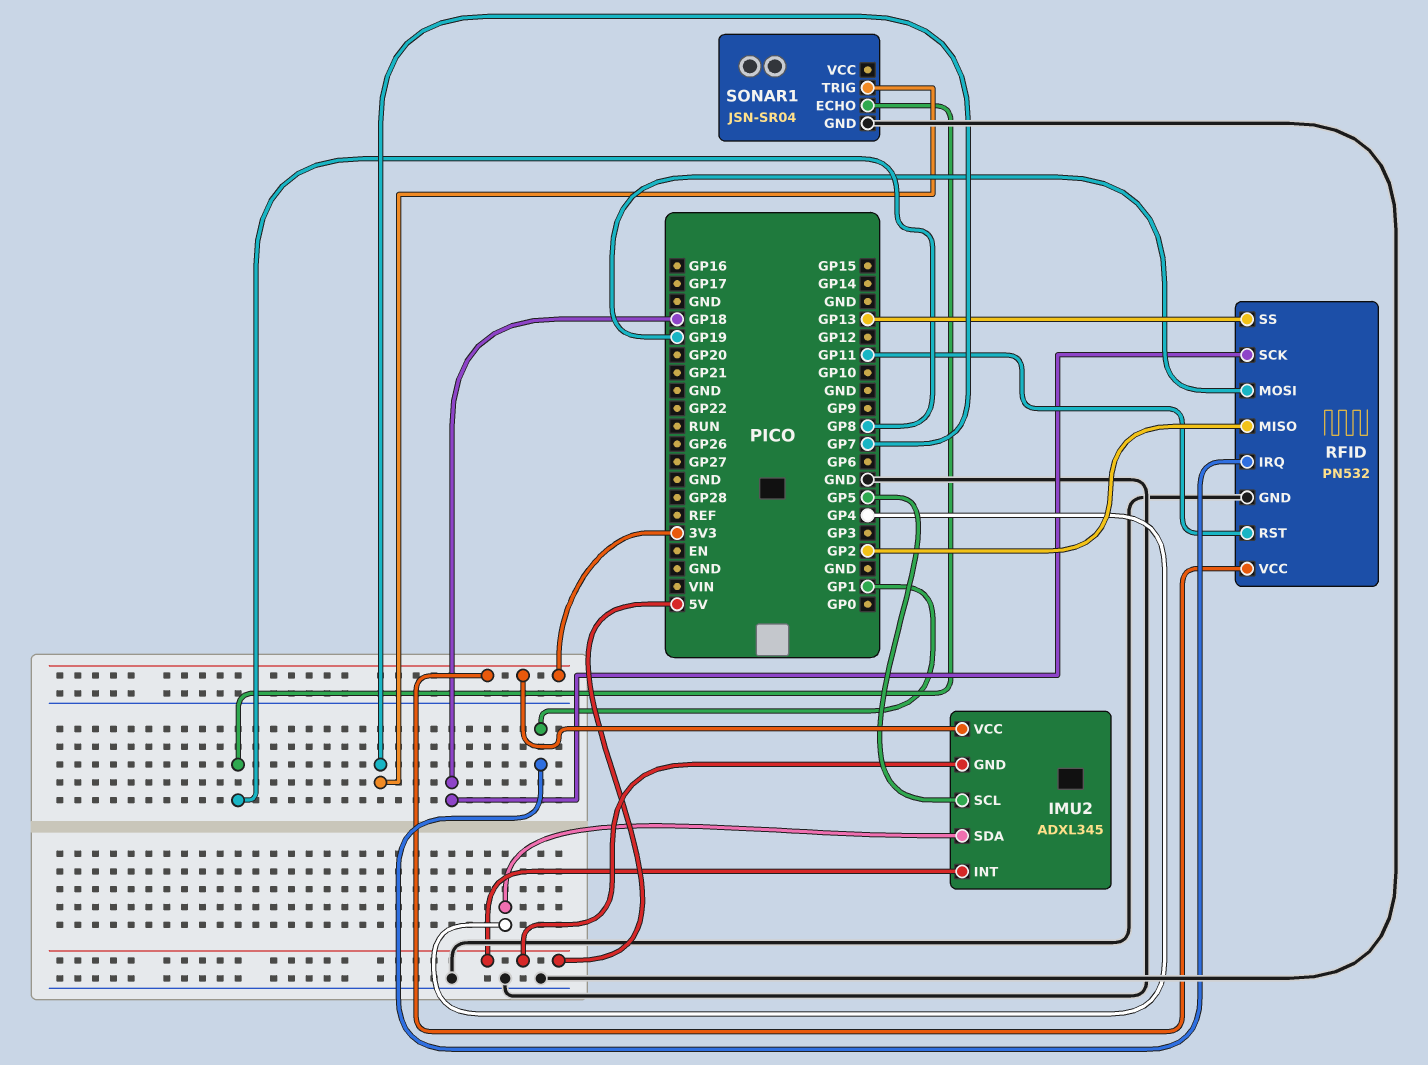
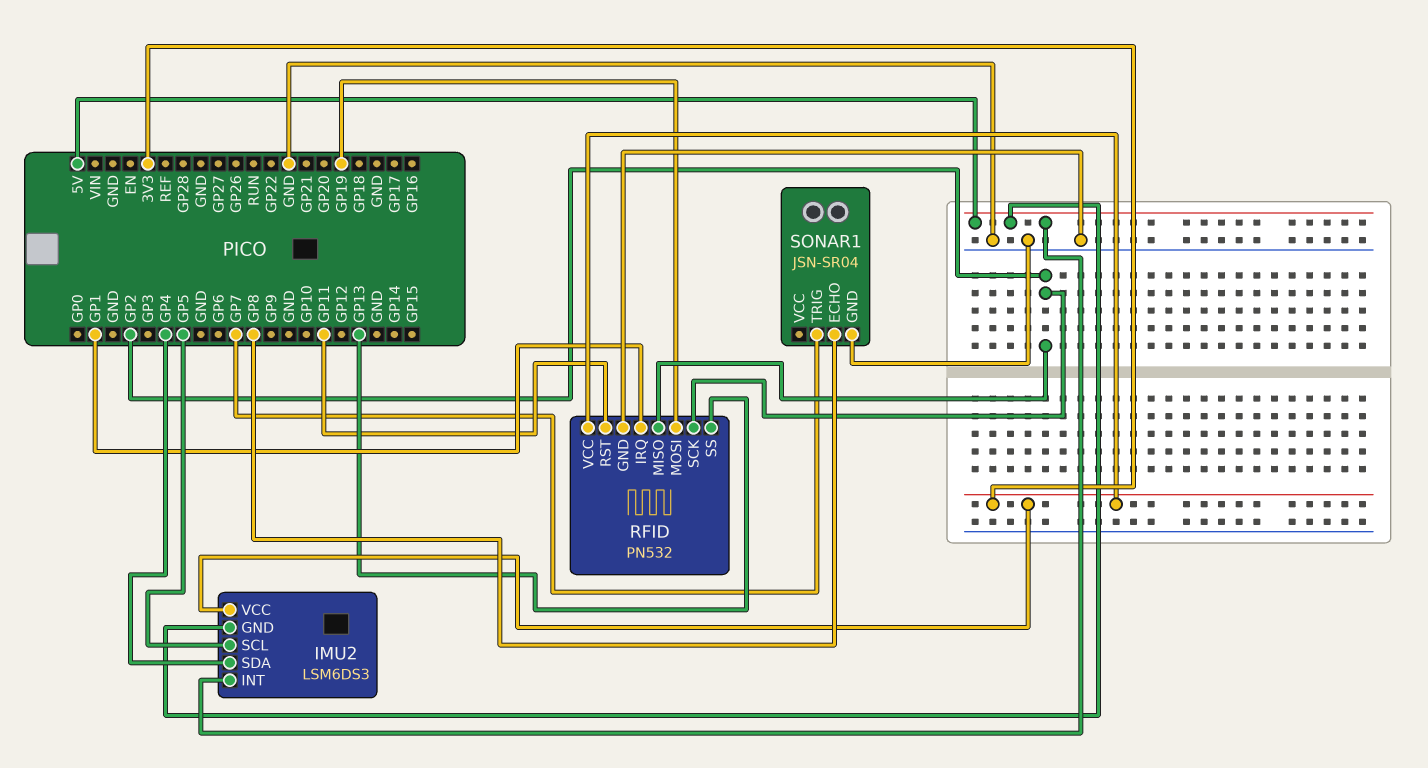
IMU2: ADXL345 -> LSM6DS3
RFID pin SCK: GP18 -> GP2

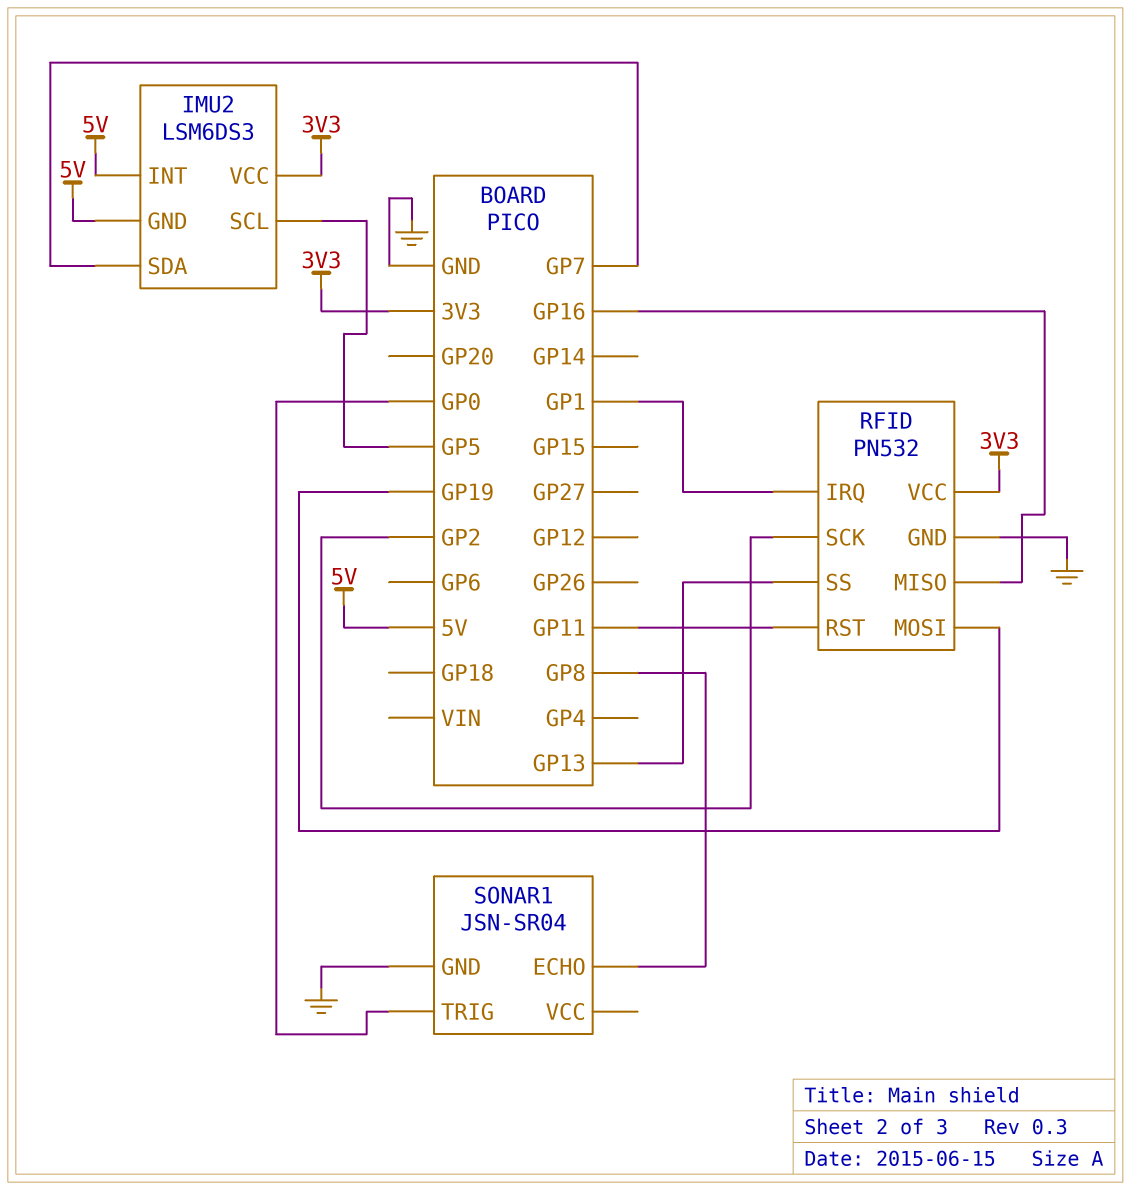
IMU2 pin SDA: GP4 -> GP7
RFID pin MISO: GP2 -> GP16
SONAR1 pin TRIG: GP7 -> GP0

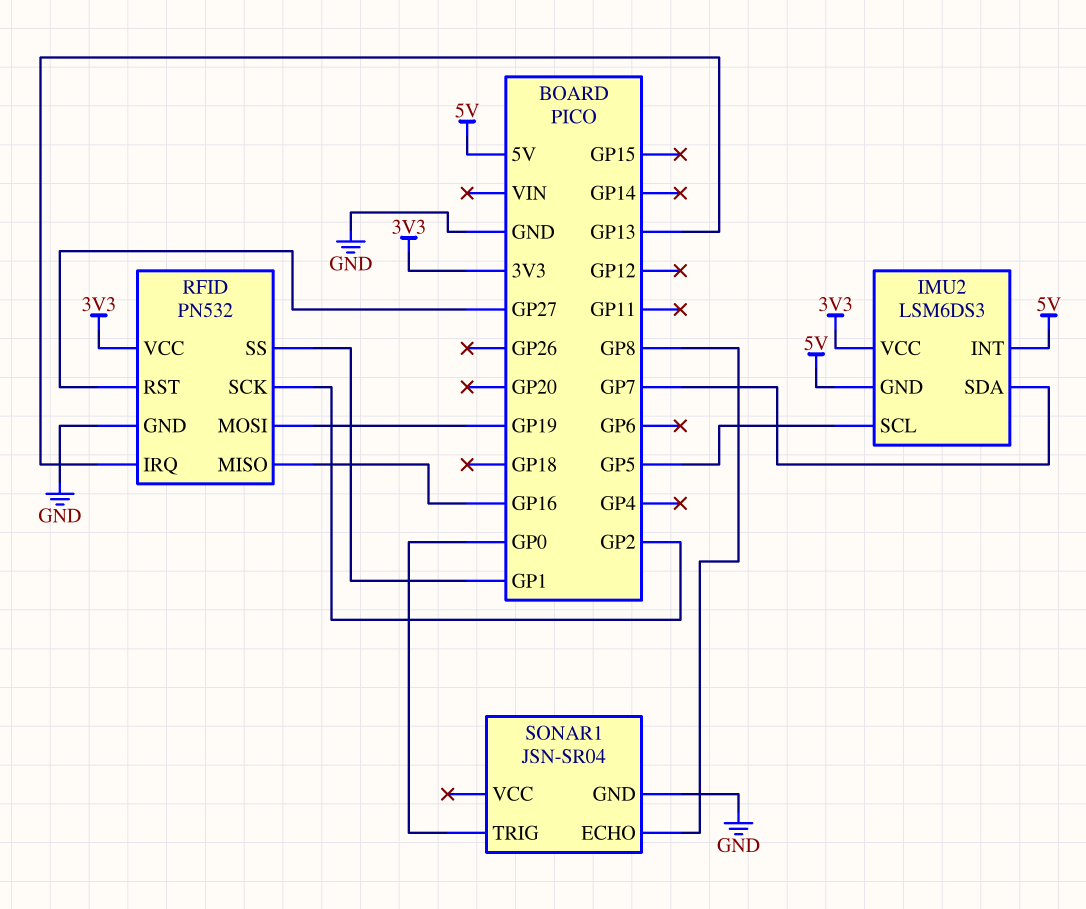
RFID pin IRQ: GP1 -> GP13
RFID pin RST: GP11 -> GP27
RFID pin SS: GP13 -> GP1

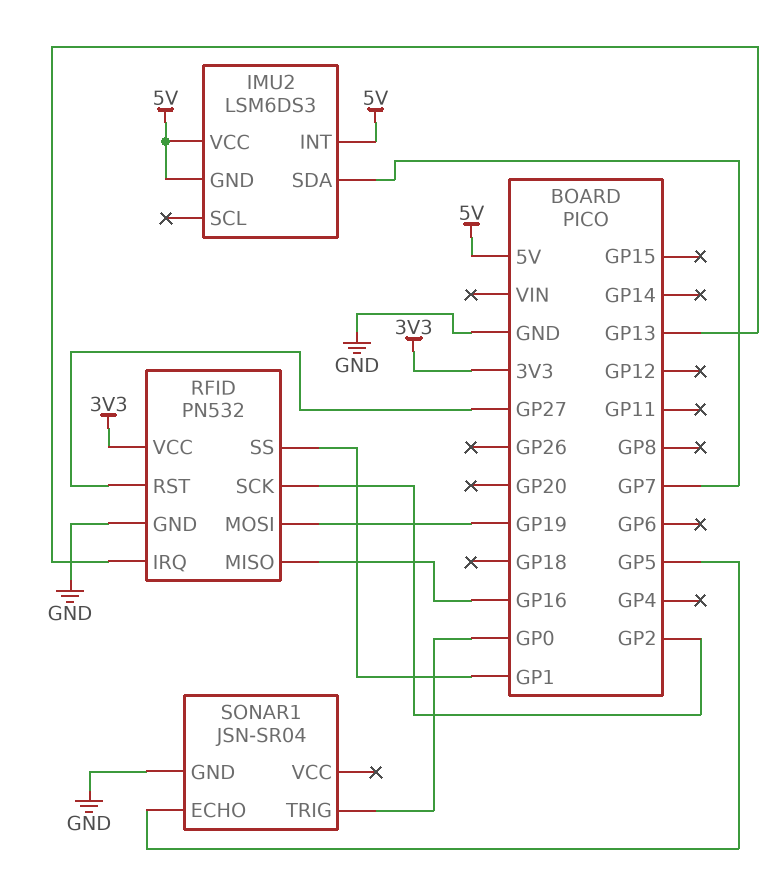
IMU2 pin SCL: GP5 -> none
IMU2 pin VCC: 3V3 -> 5V
SONAR1 pin ECHO: GP8 -> GP5

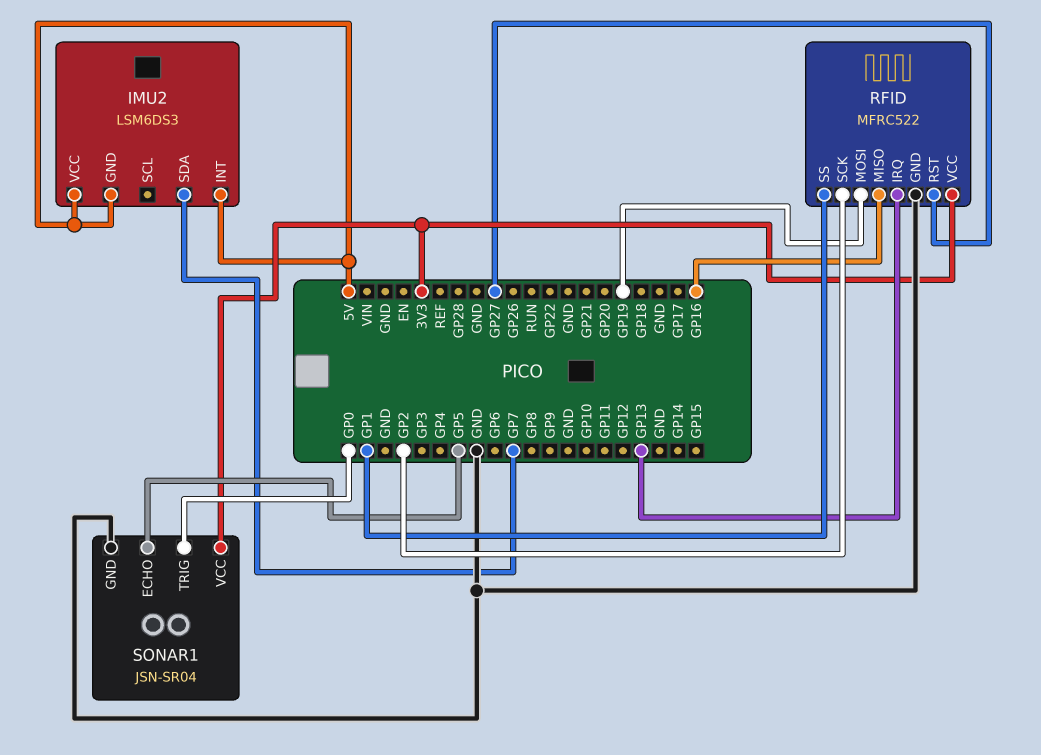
RFID: PN532 -> MFRC522
SONAR1 pin VCC: none -> 3V3

